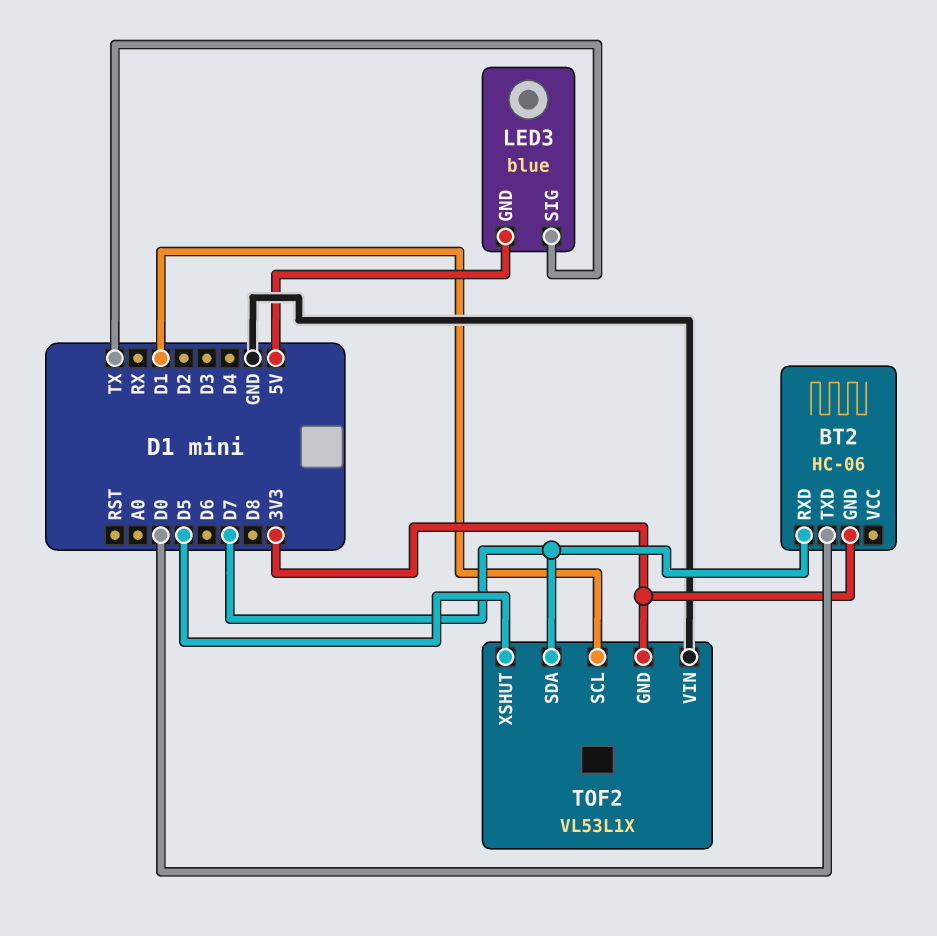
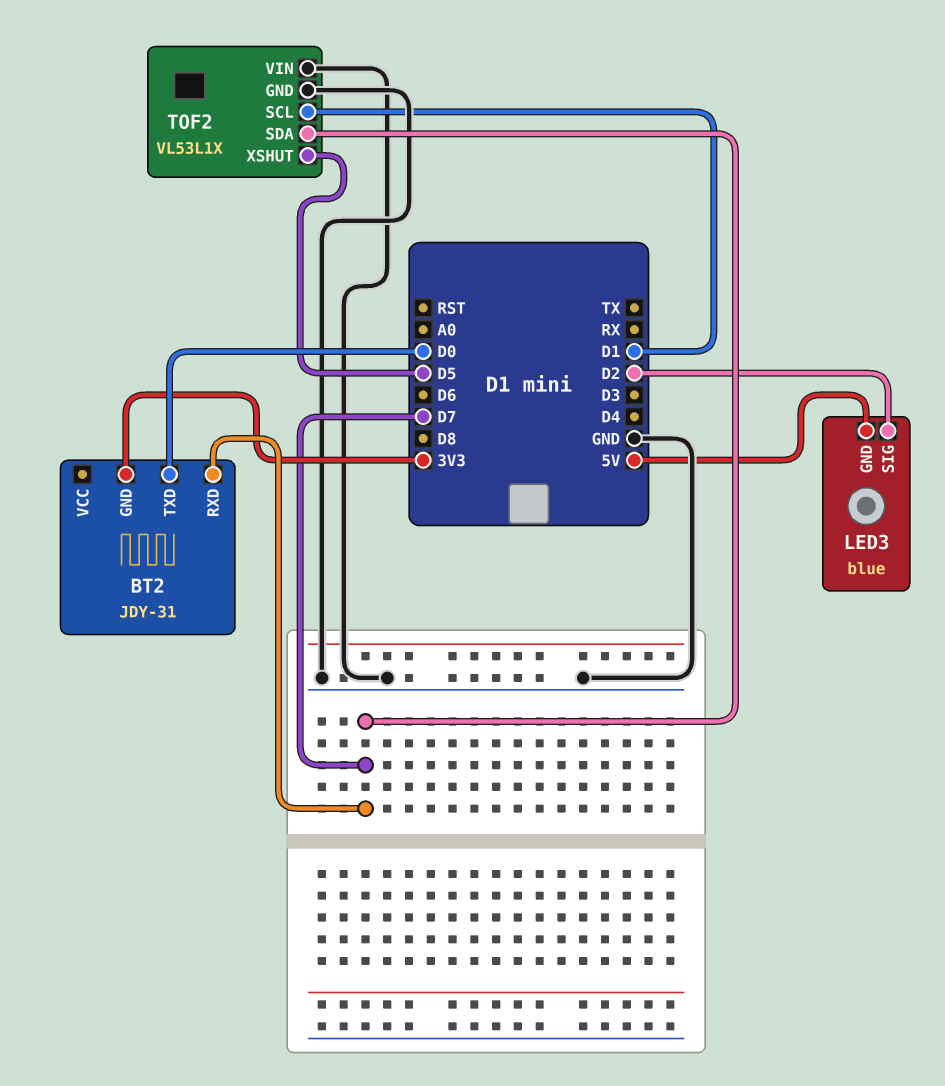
BT2: HC-06 -> JDY-31
LED3 pin SIG: TX -> D2
TOF2 pin GND: 3V3 -> GND

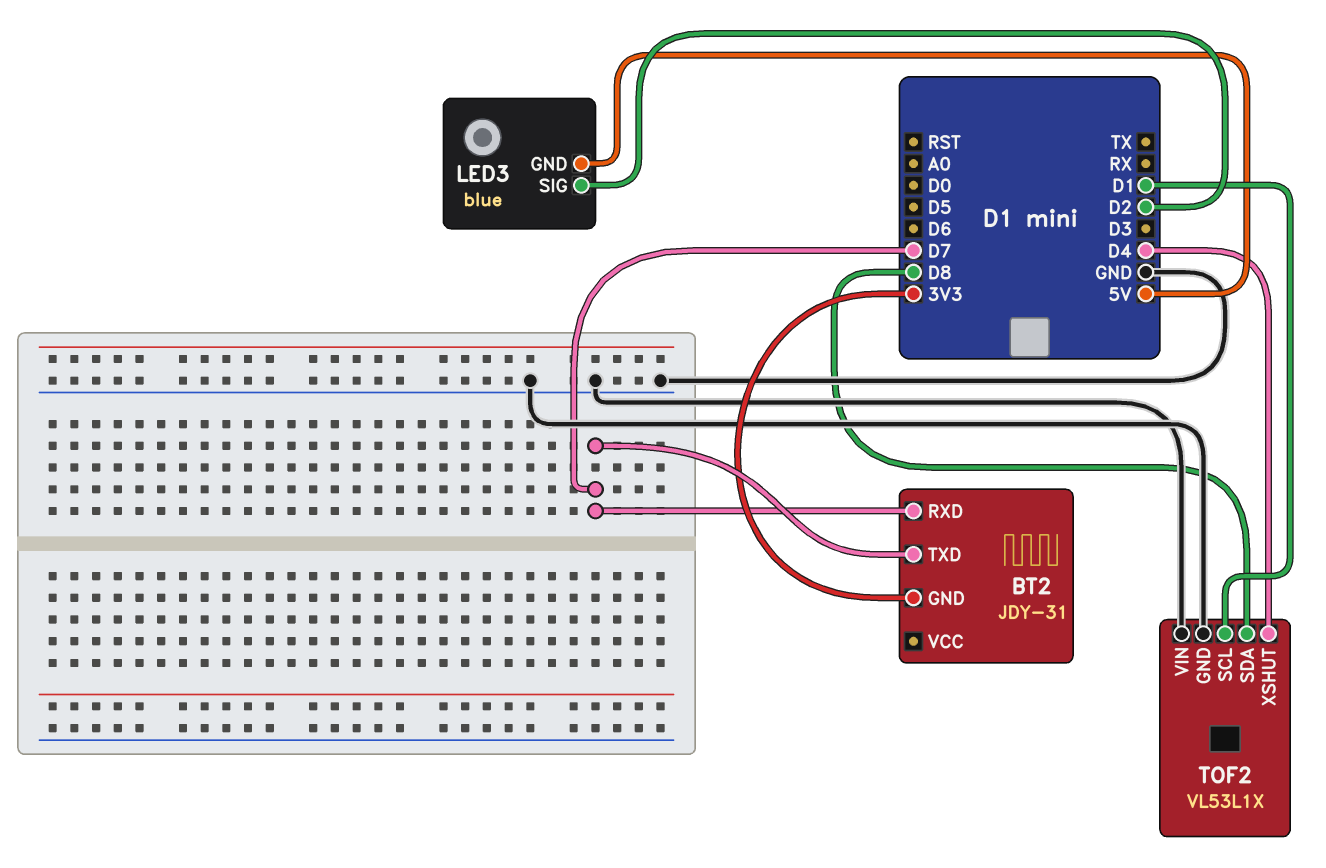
BT2 pin TXD: D0 -> D7
TOF2 pin SDA: D7 -> D8
TOF2 pin XSHUT: D5 -> D4

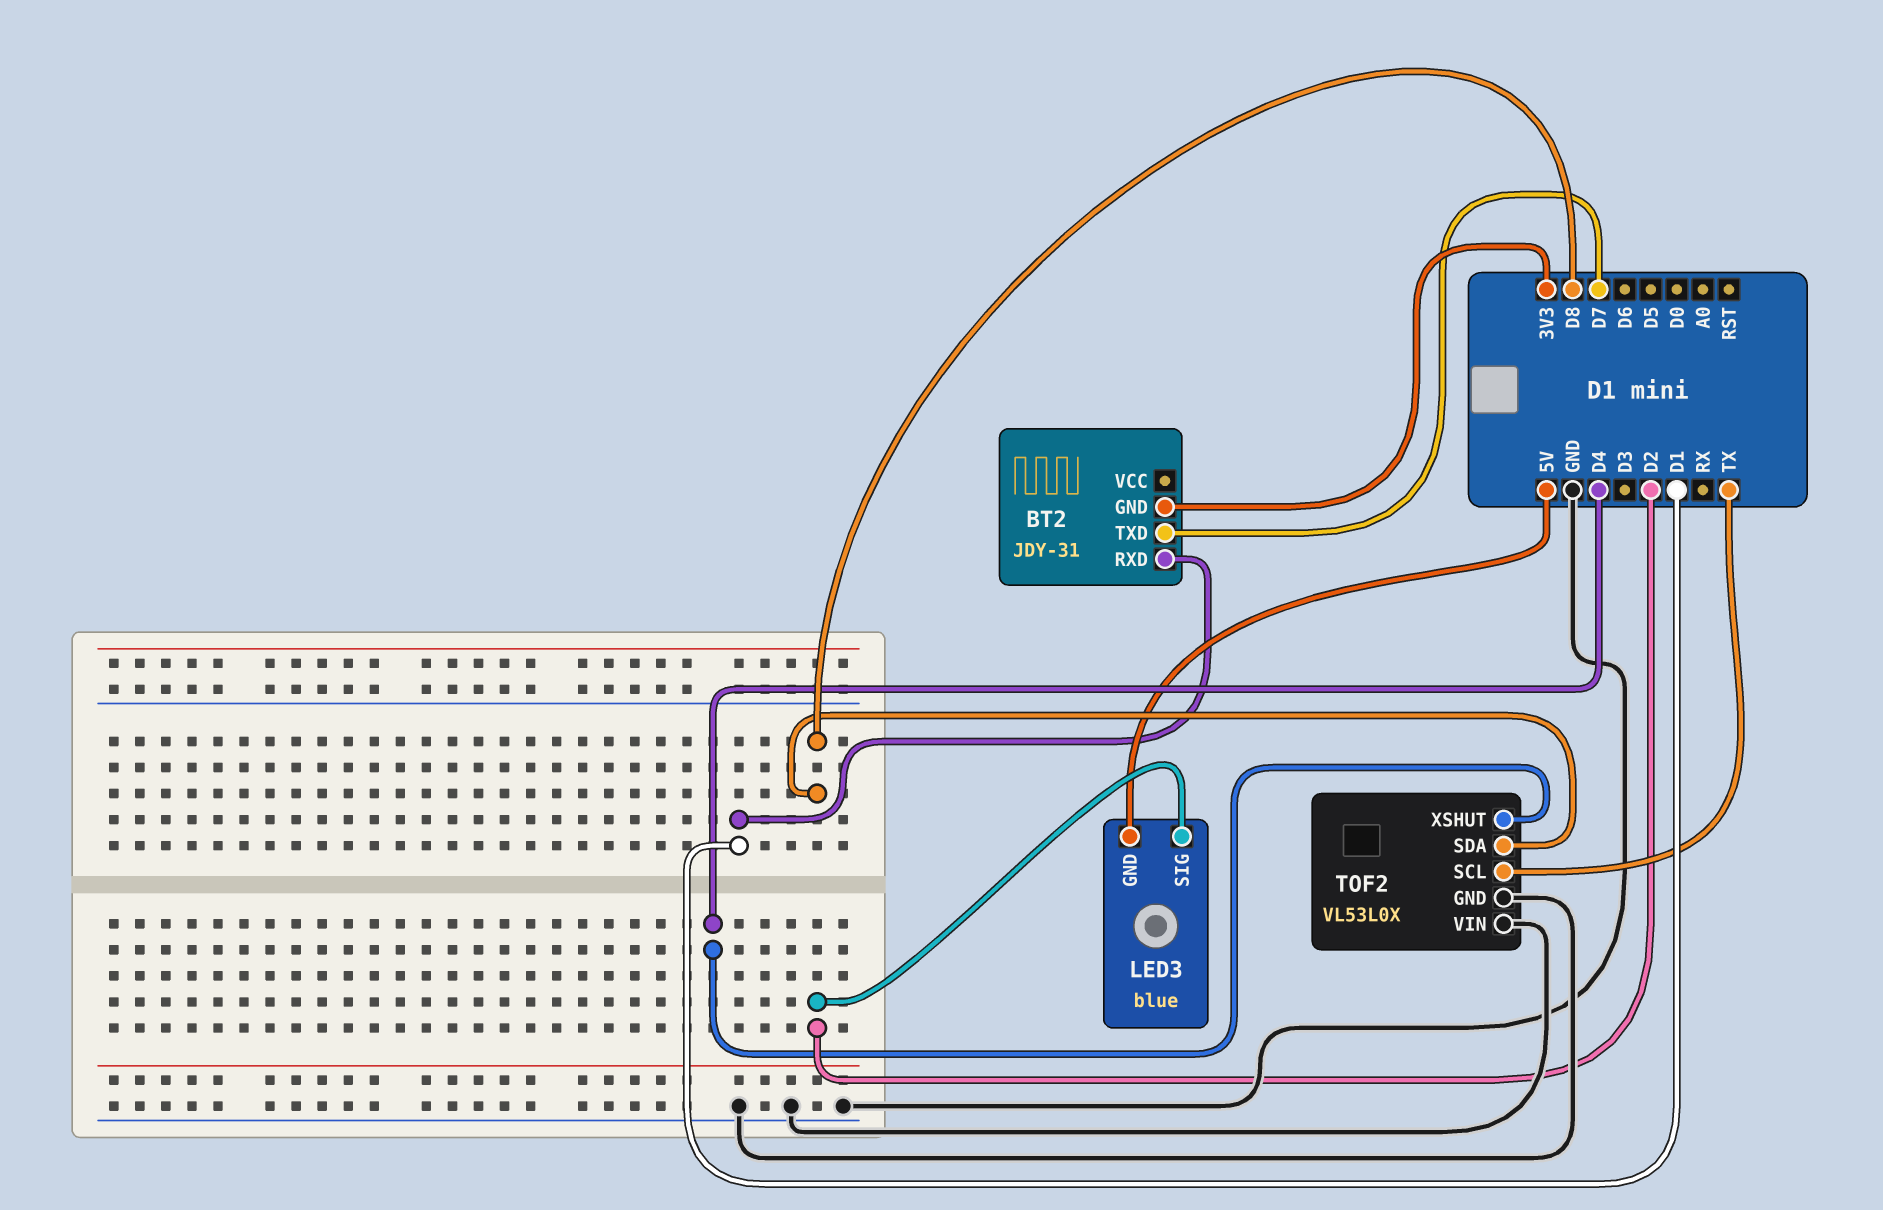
BT2 pin RXD: D7 -> D1
TOF2: VL53L1X -> VL53L0X
TOF2 pin SCL: D1 -> TX

